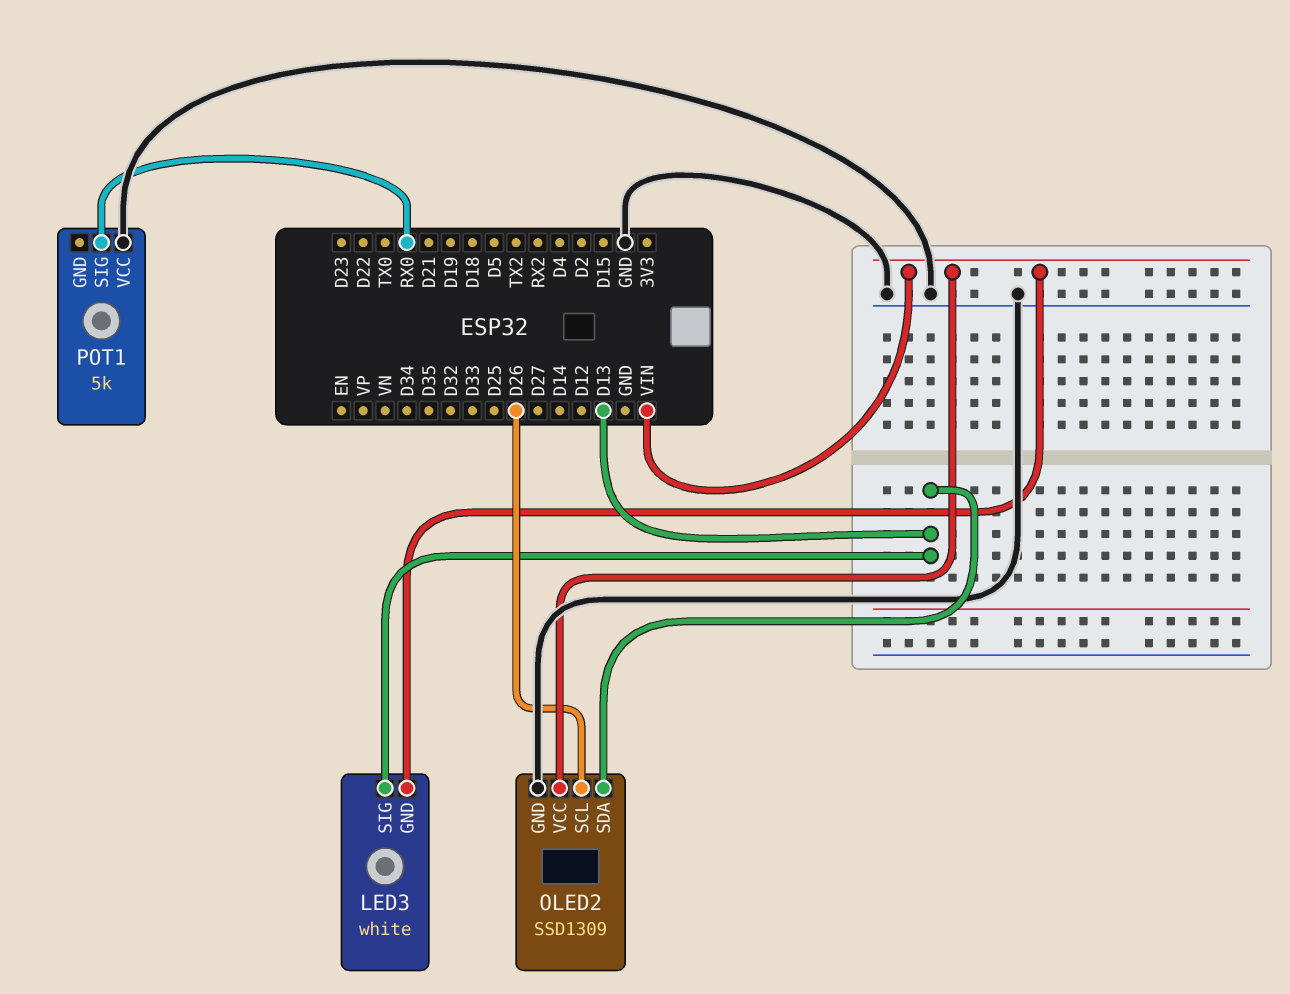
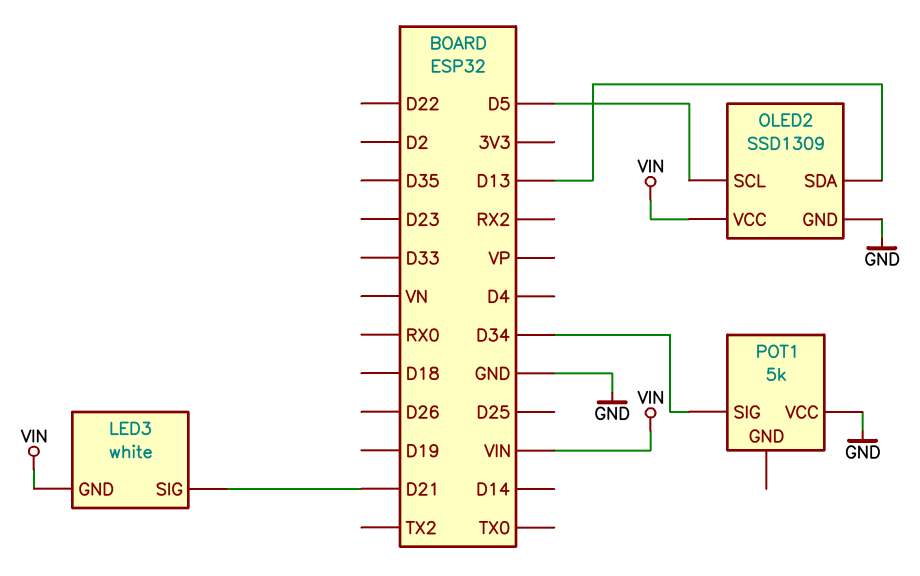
LED3 pin SIG: D13 -> D21
OLED2 pin SCL: D26 -> D5
POT1 pin SIG: RX0 -> D34

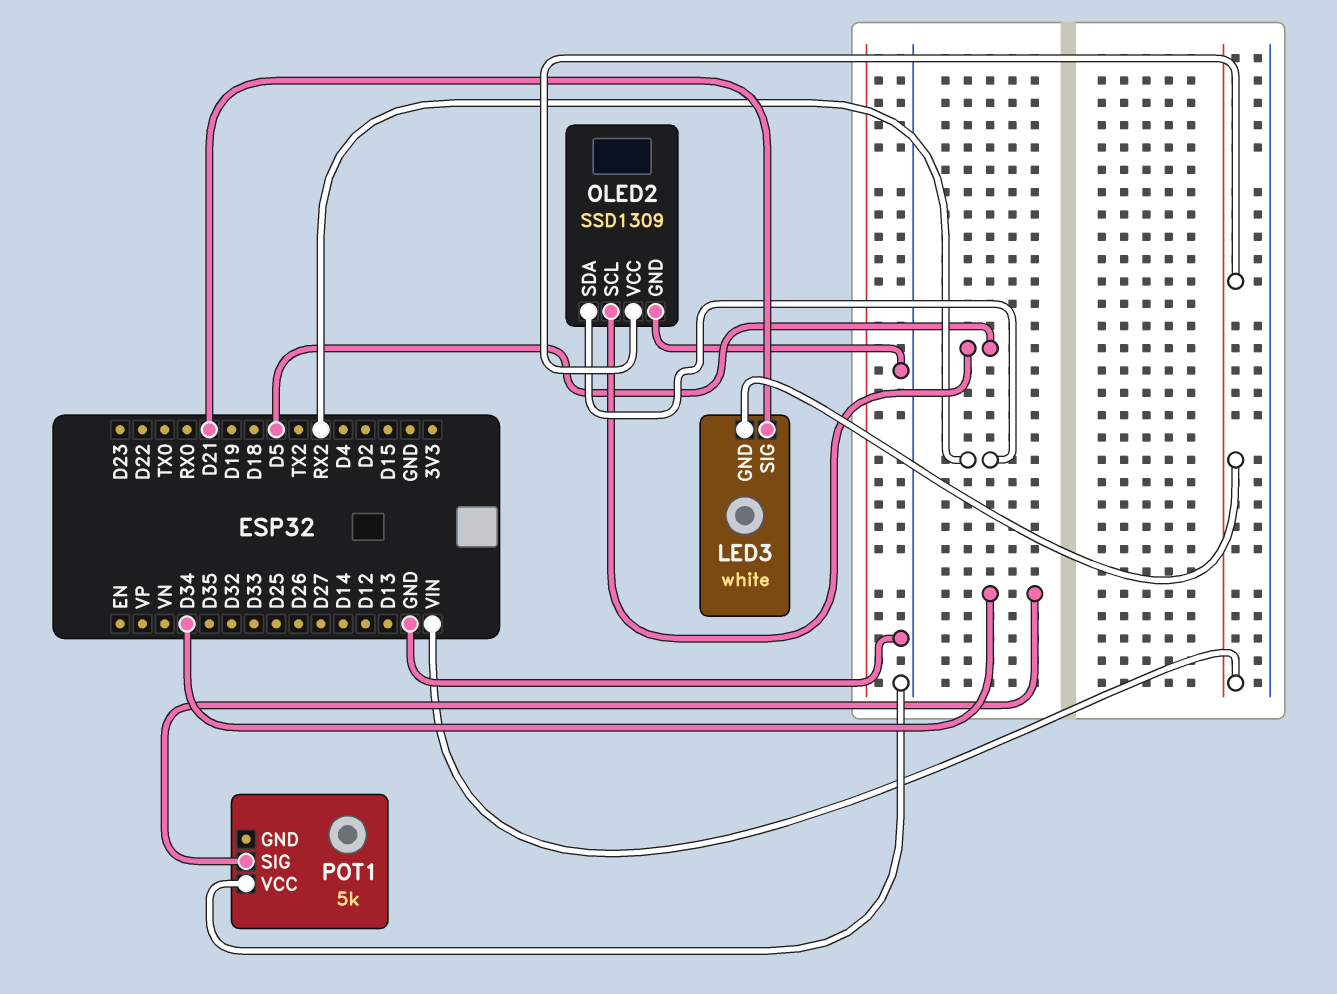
OLED2 pin SDA: D13 -> RX2

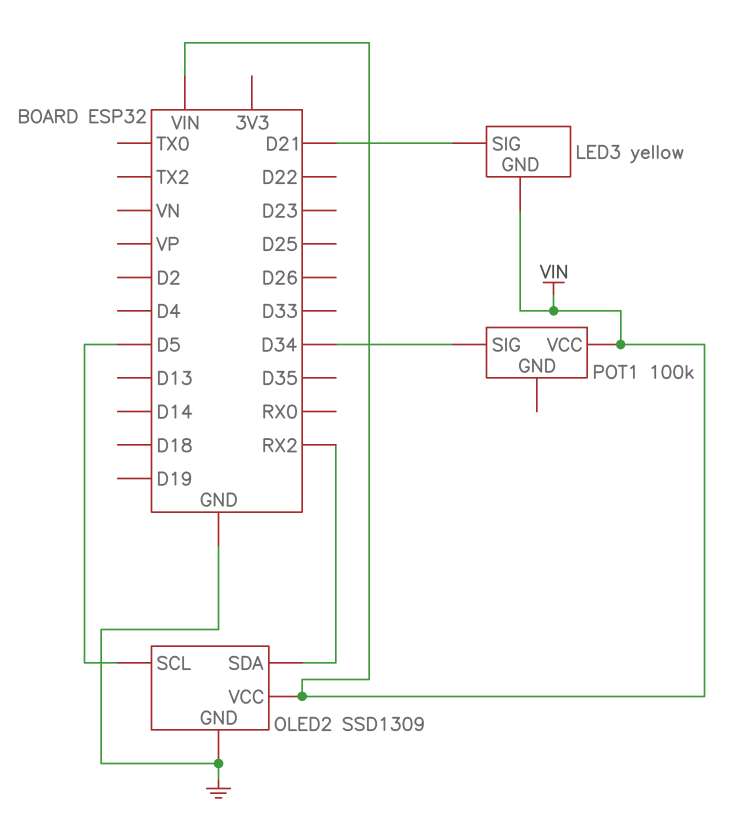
LED3: white -> yellow
POT1: 5k -> 100k
POT1 pin VCC: GND -> VIN

